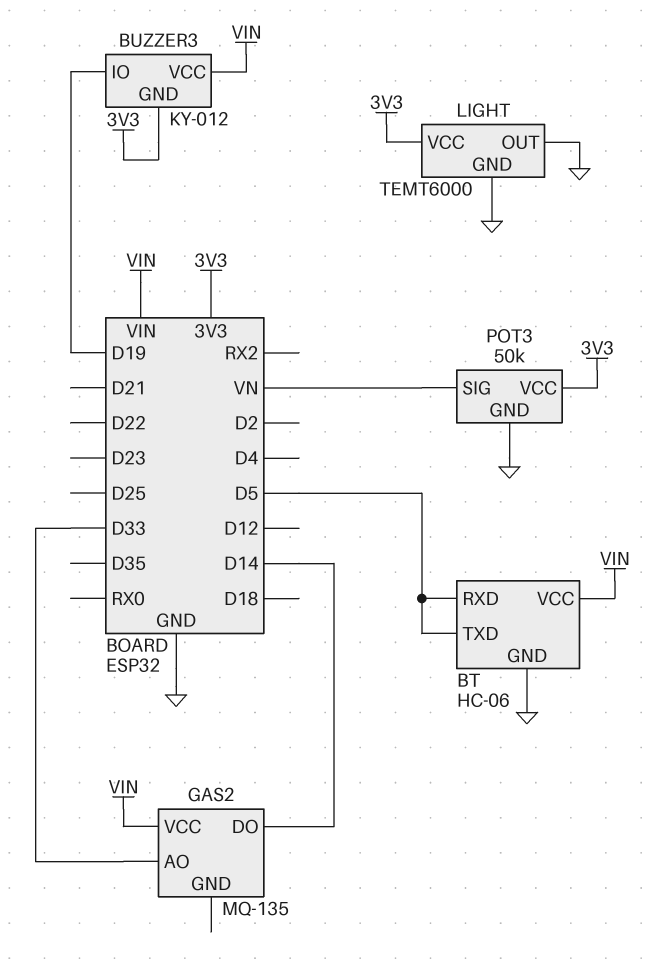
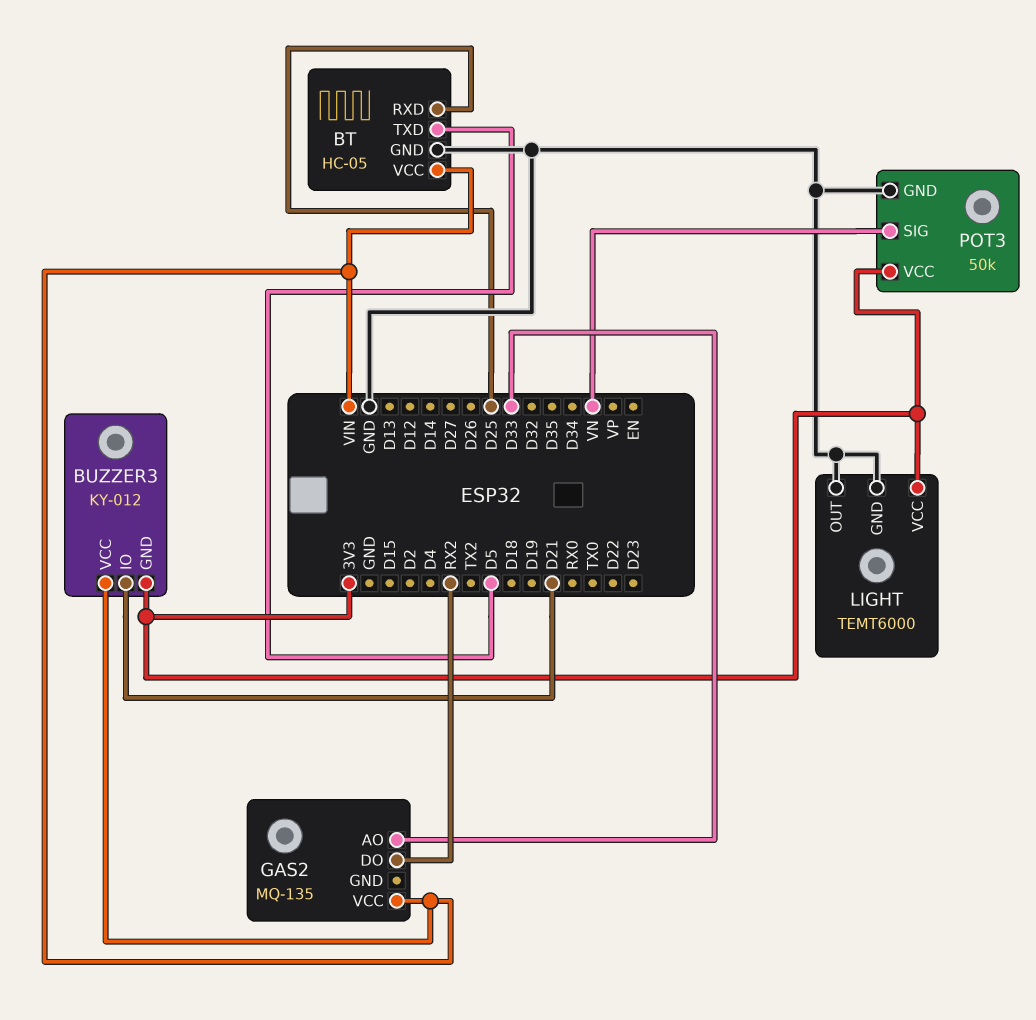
BT: HC-06 -> HC-05
BT pin RXD: D5 -> D25
BUZZER3 pin IO: D19 -> D21
GAS2 pin DO: D14 -> RX2

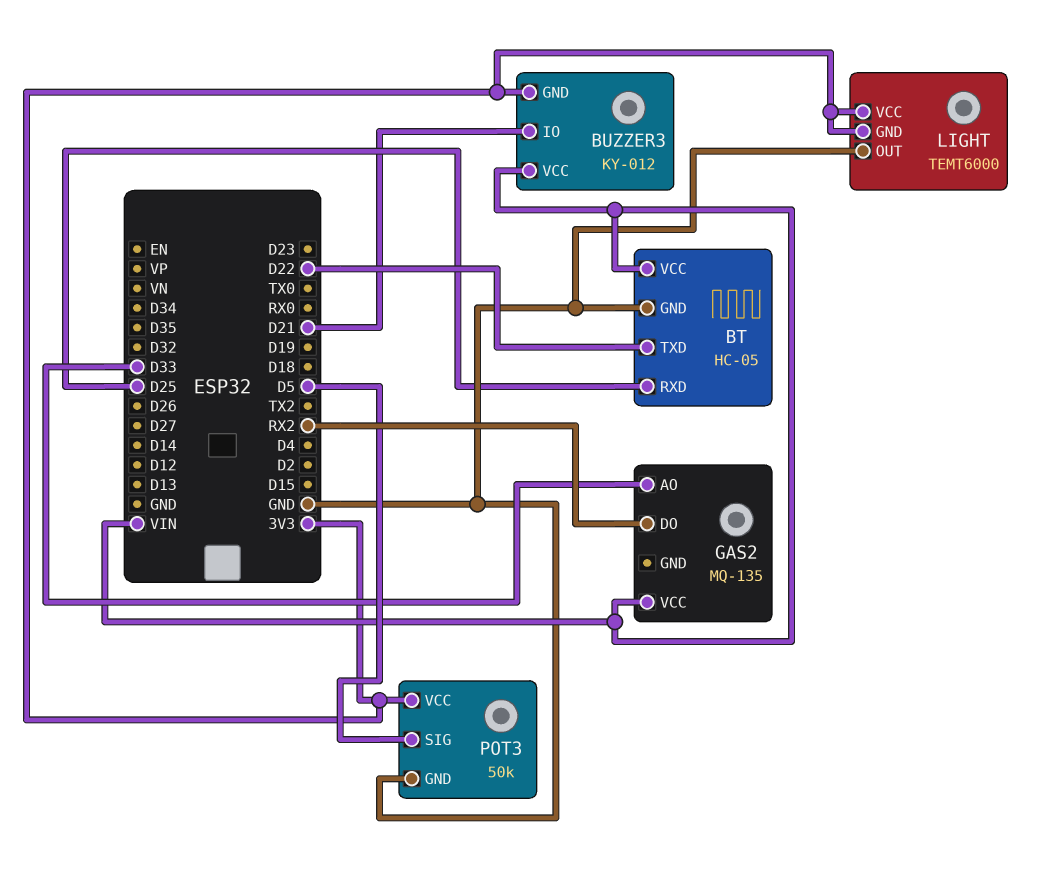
BT pin TXD: D5 -> D22
LIGHT pin GND: GND -> 3V3
POT3 pin SIG: VN -> D5

